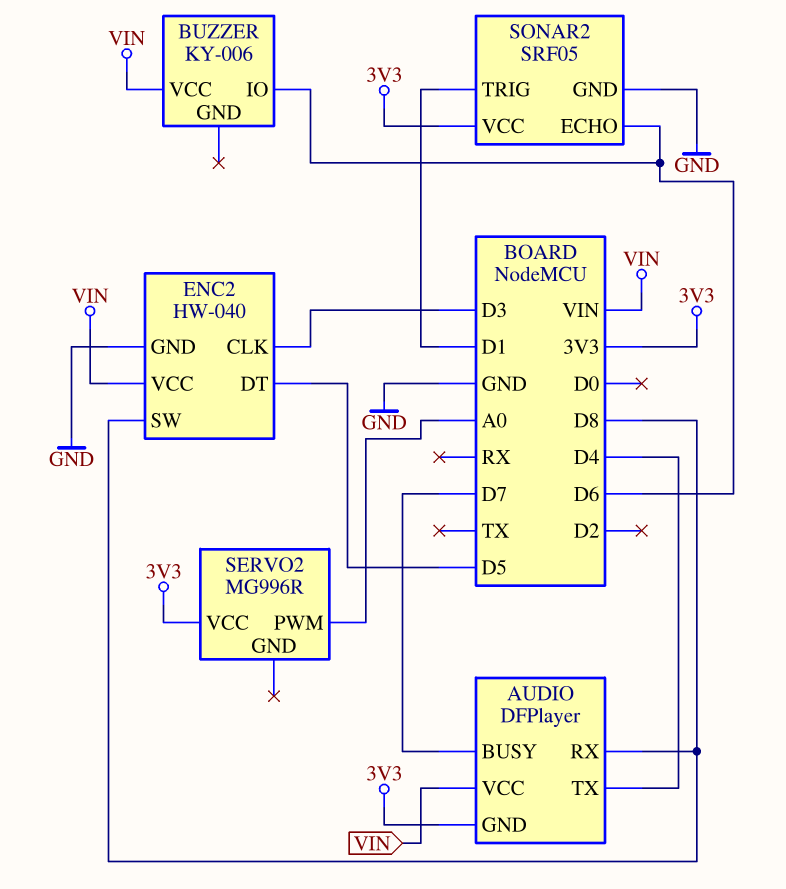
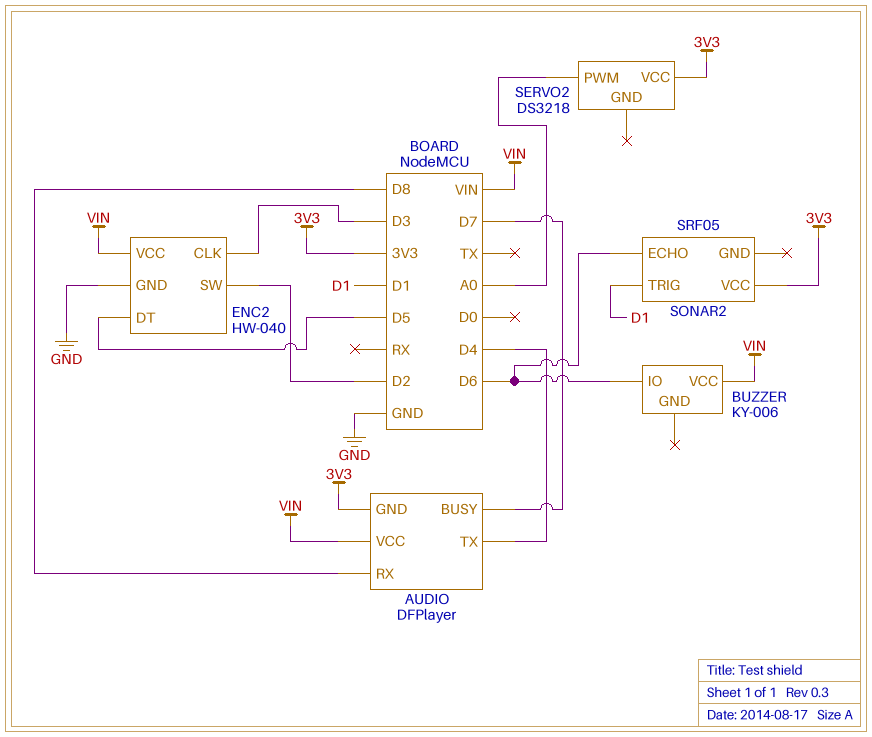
ENC2 pin SW: D8 -> D2
SERVO2: MG996R -> DS3218
SONAR2 pin GND: GND -> none

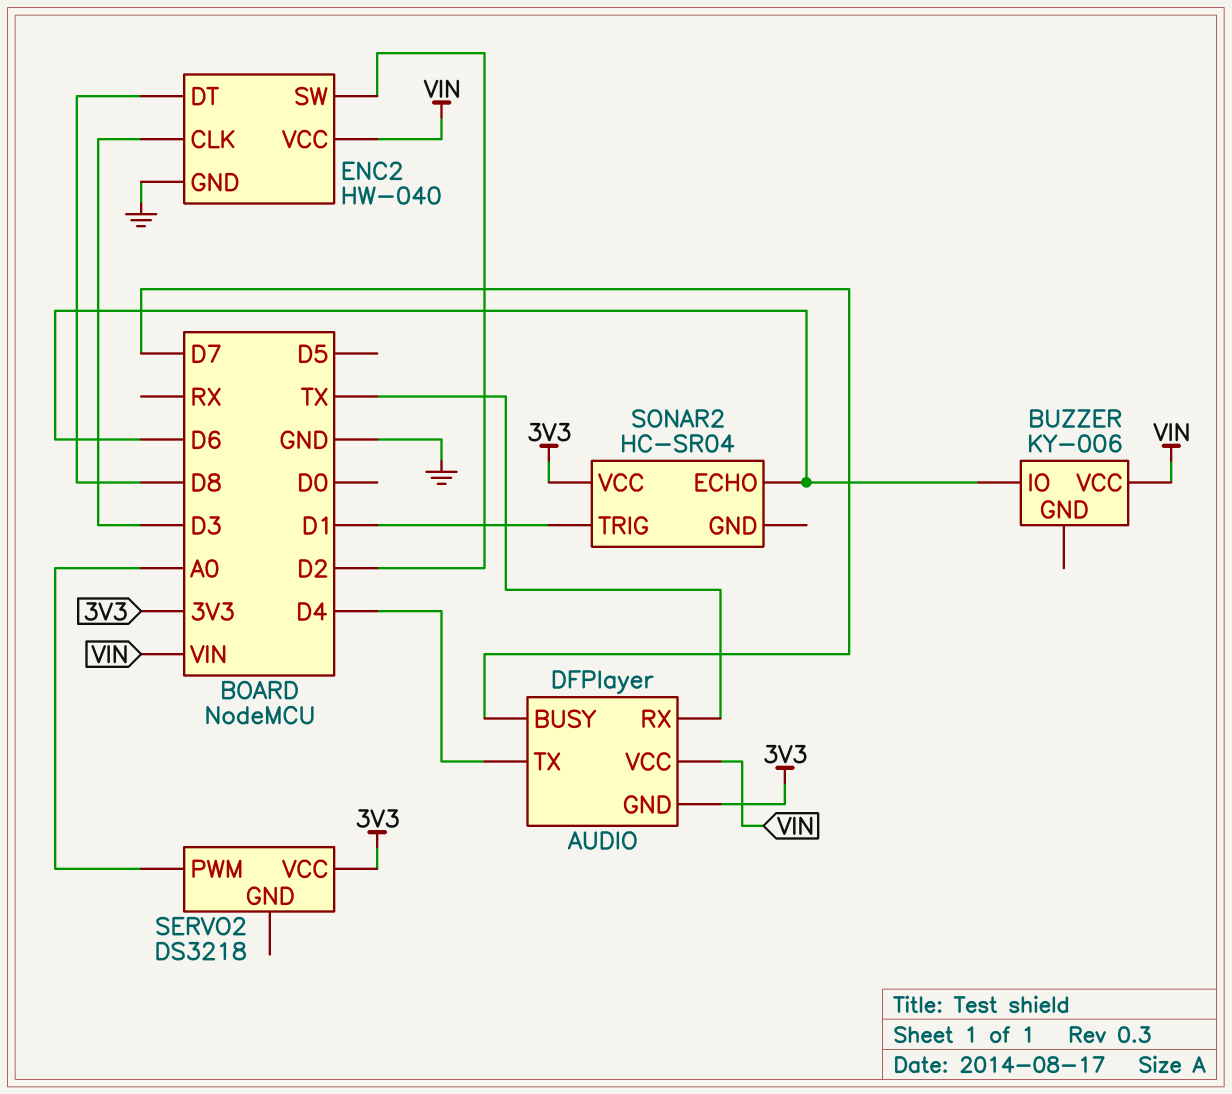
AUDIO pin RX: D8 -> TX
ENC2 pin DT: D5 -> D8
SONAR2: SRF05 -> HC-SR04

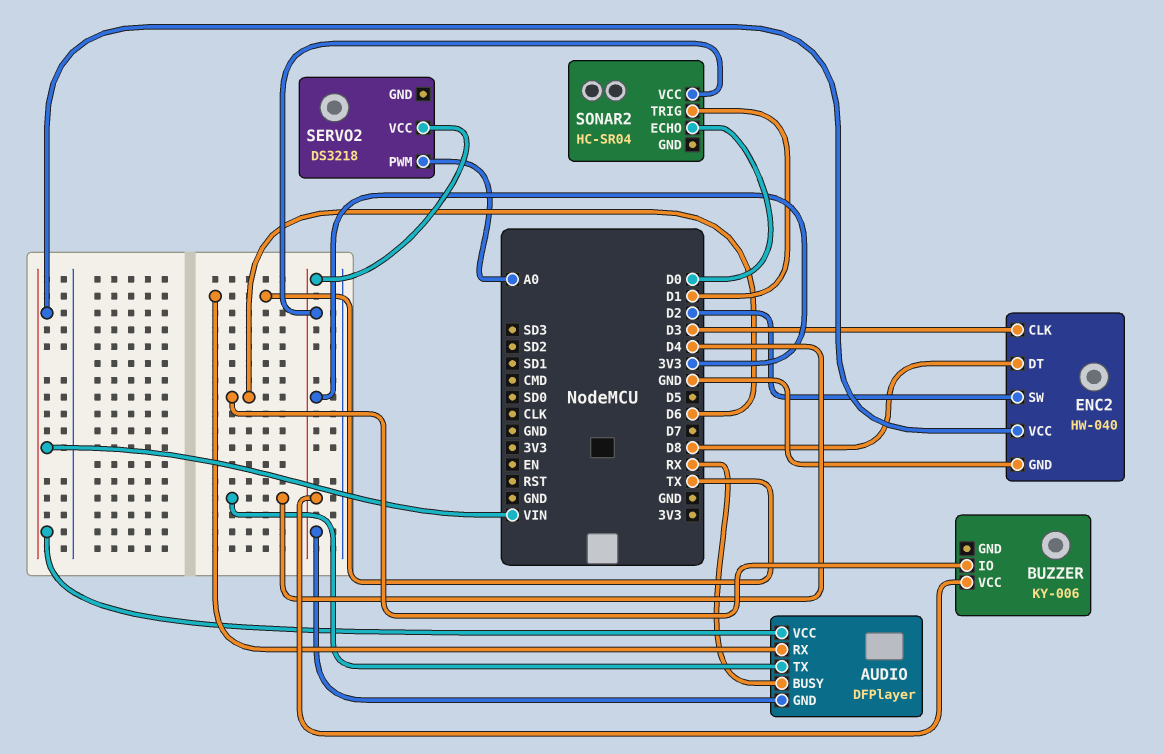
AUDIO pin BUSY: D7 -> RX
BUZZER pin VCC: VIN -> 3V3
SONAR2 pin ECHO: D6 -> D0

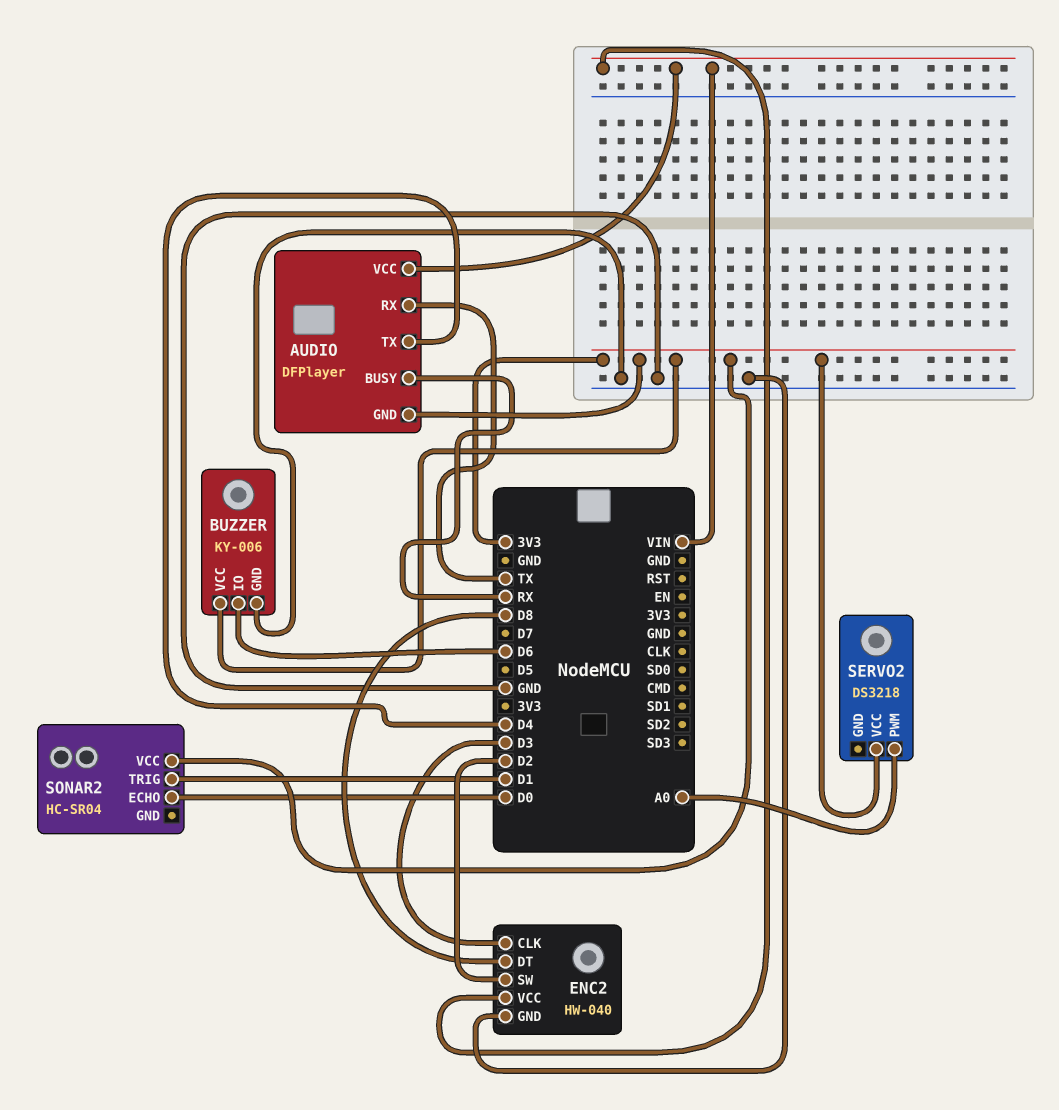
BUZZER pin GND: none -> GND

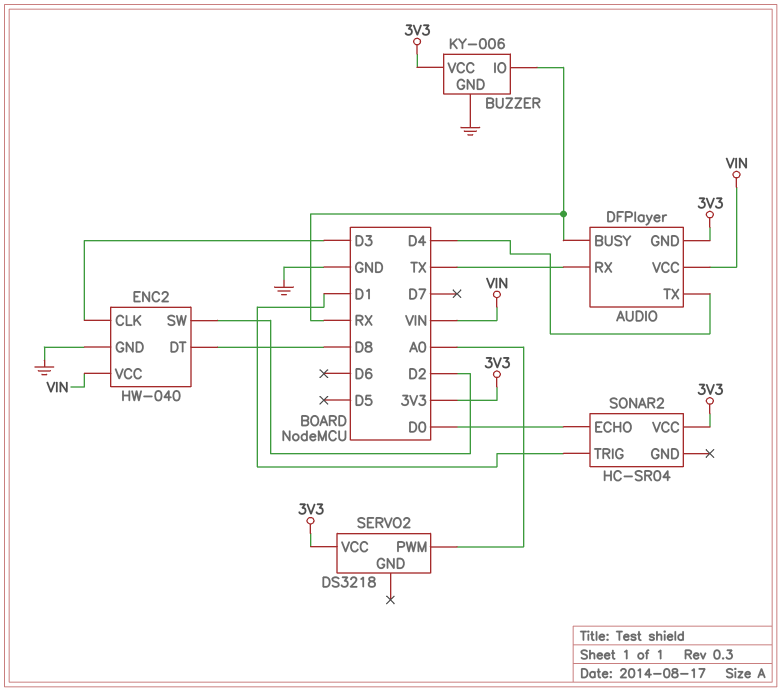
BUZZER pin IO: D6 -> RX

